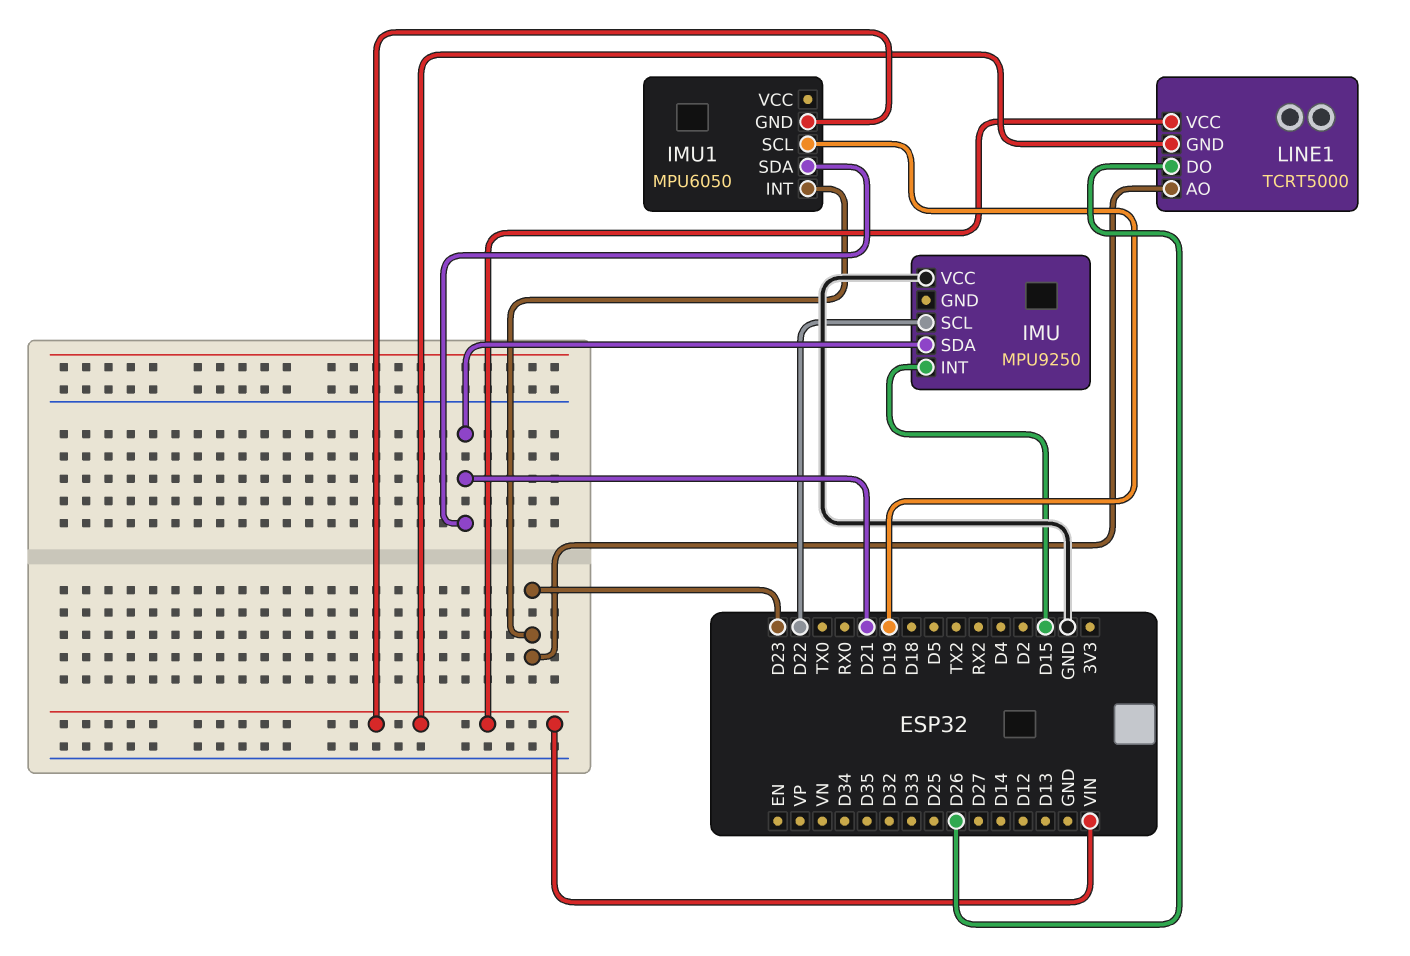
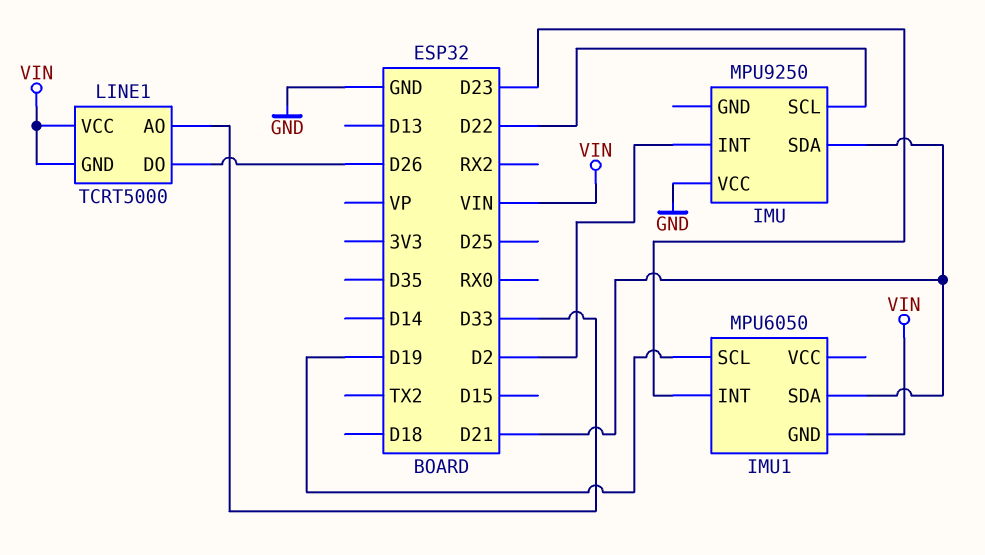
IMU pin INT: D15 -> D2
LINE1 pin AO: D23 -> D33

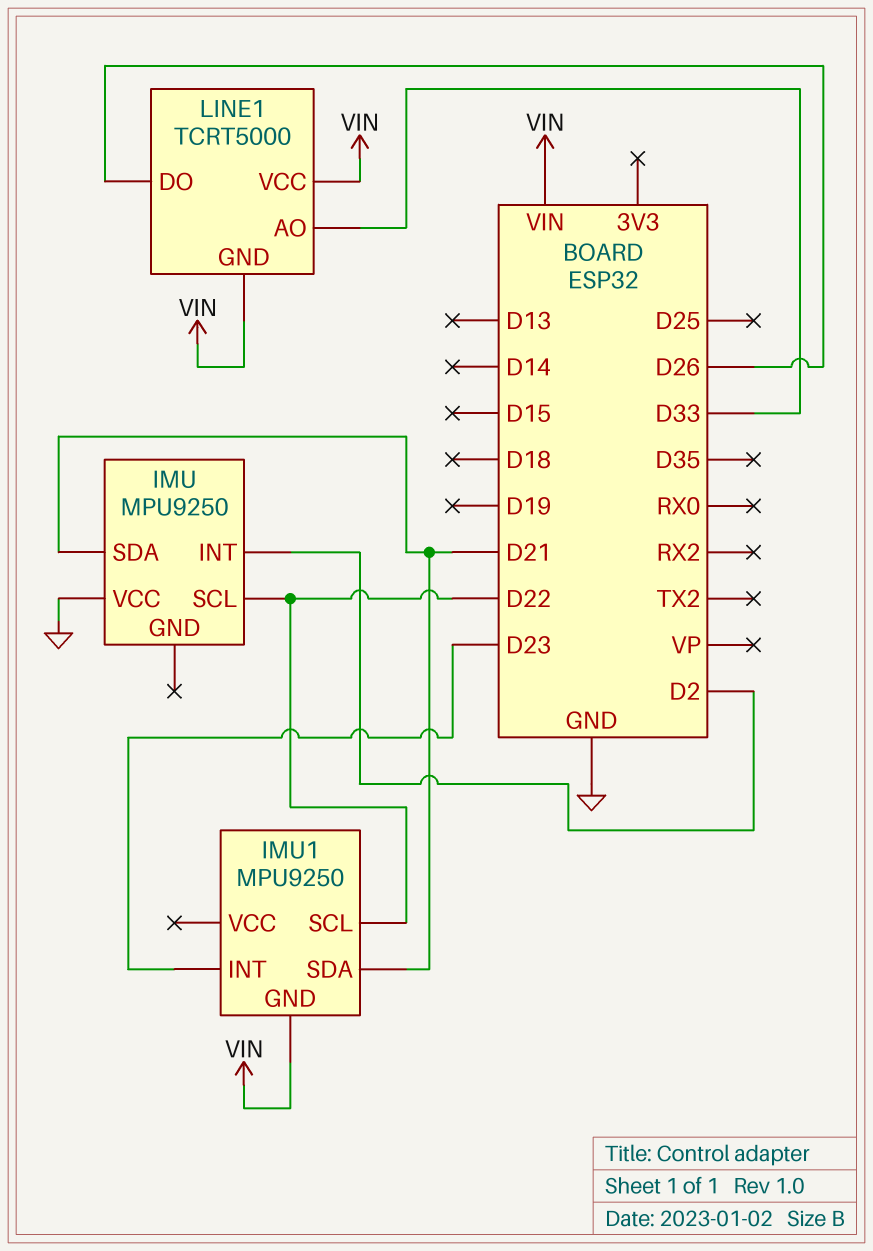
IMU1: MPU6050 -> MPU9250
IMU1 pin SCL: D19 -> D22

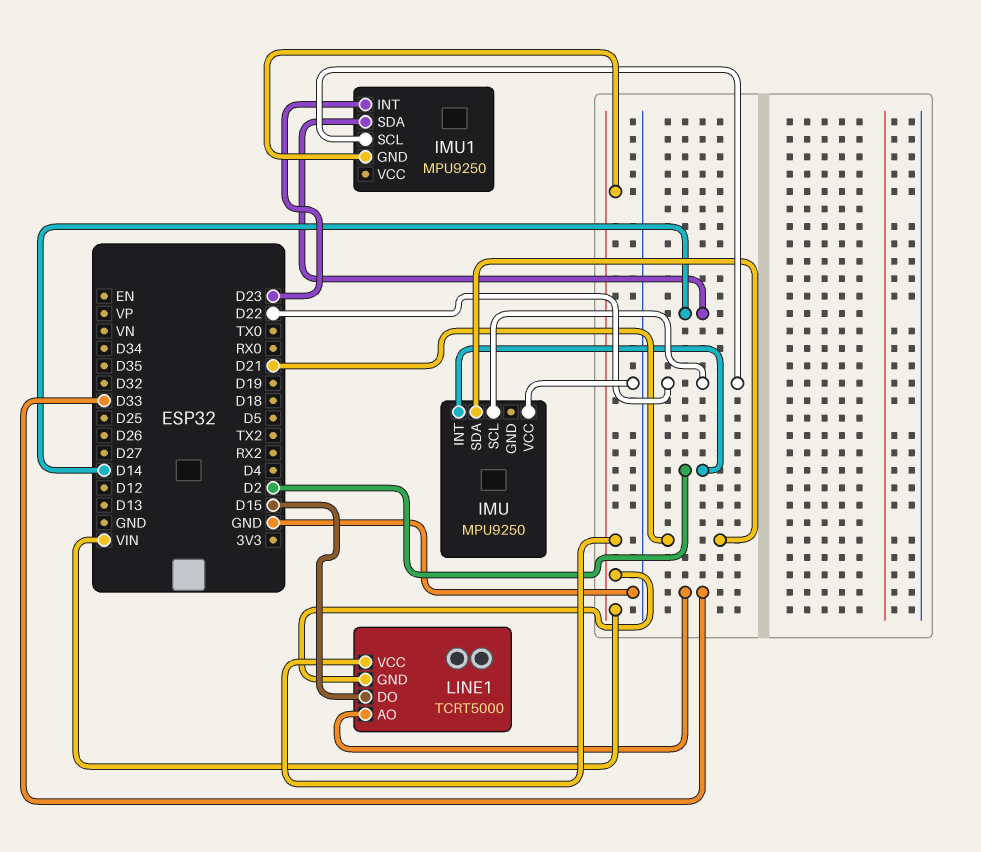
IMU1 pin SDA: D21 -> D14
LINE1 pin DO: D26 -> D15

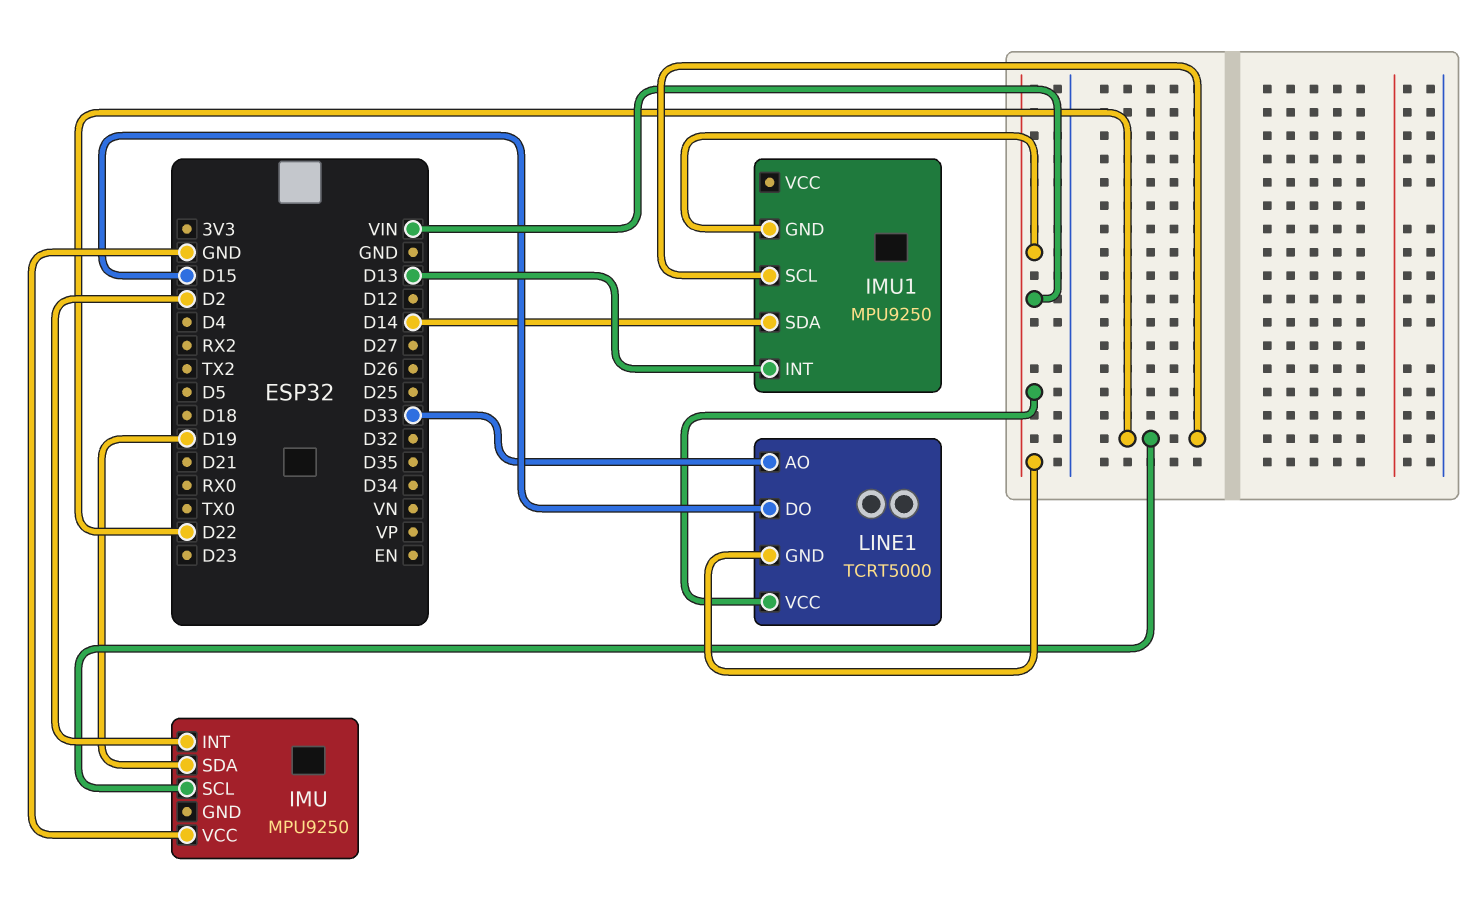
IMU pin SDA: D21 -> D19
IMU1 pin INT: D23 -> D13

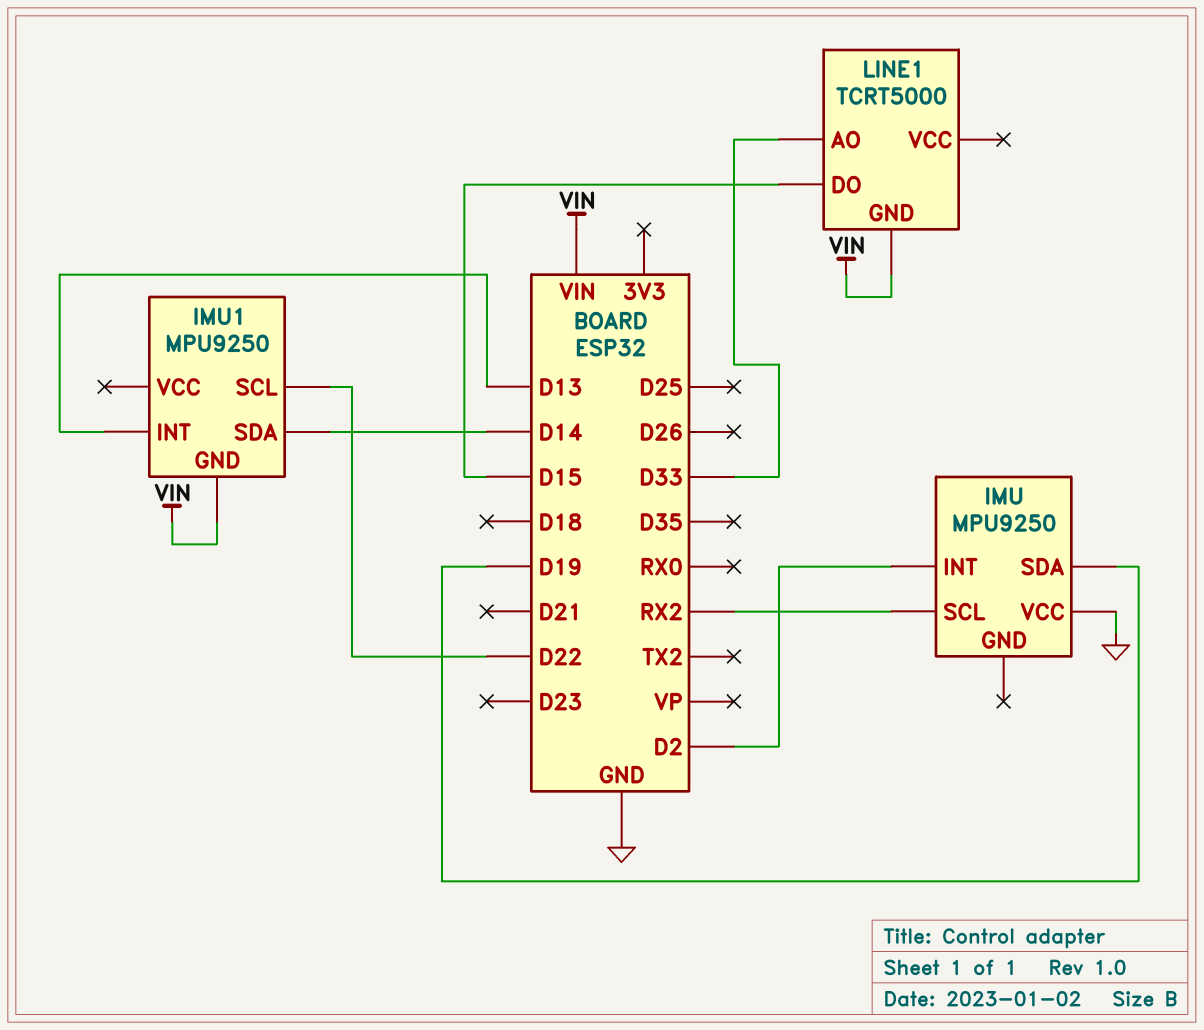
IMU pin SCL: D22 -> RX2
LINE1 pin VCC: VIN -> none

